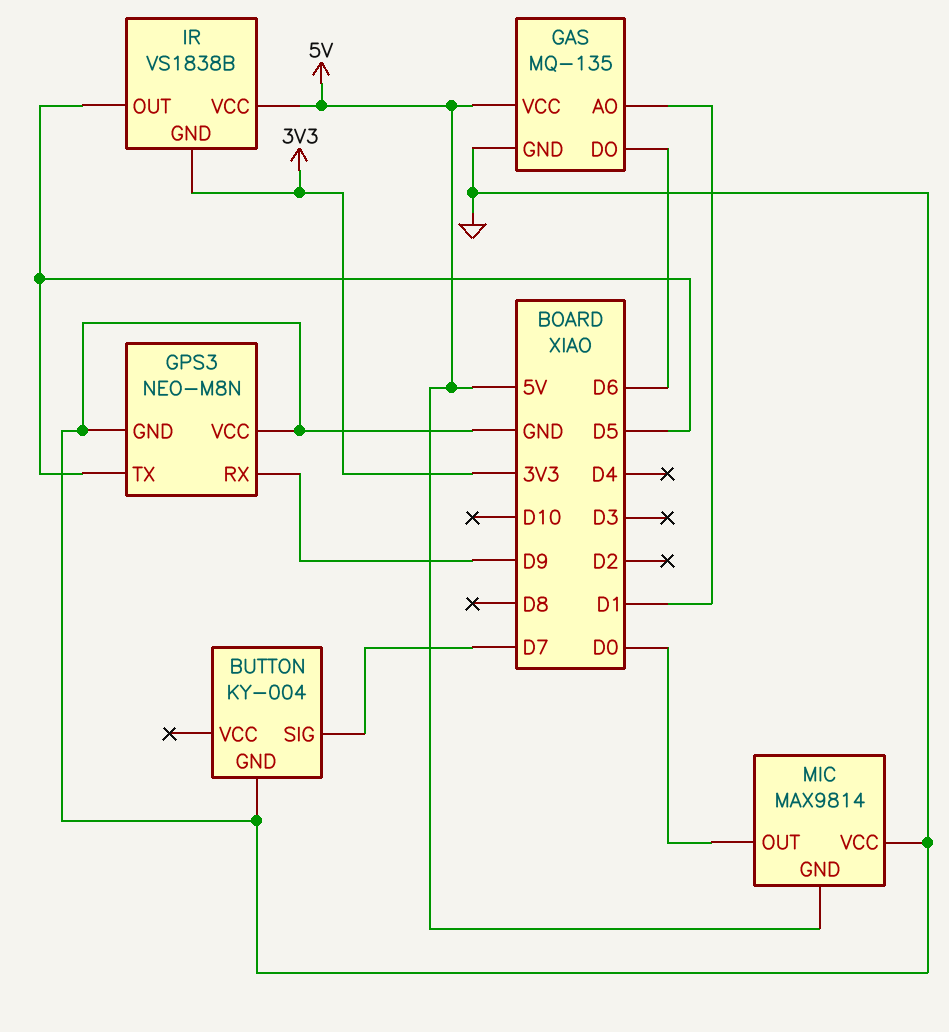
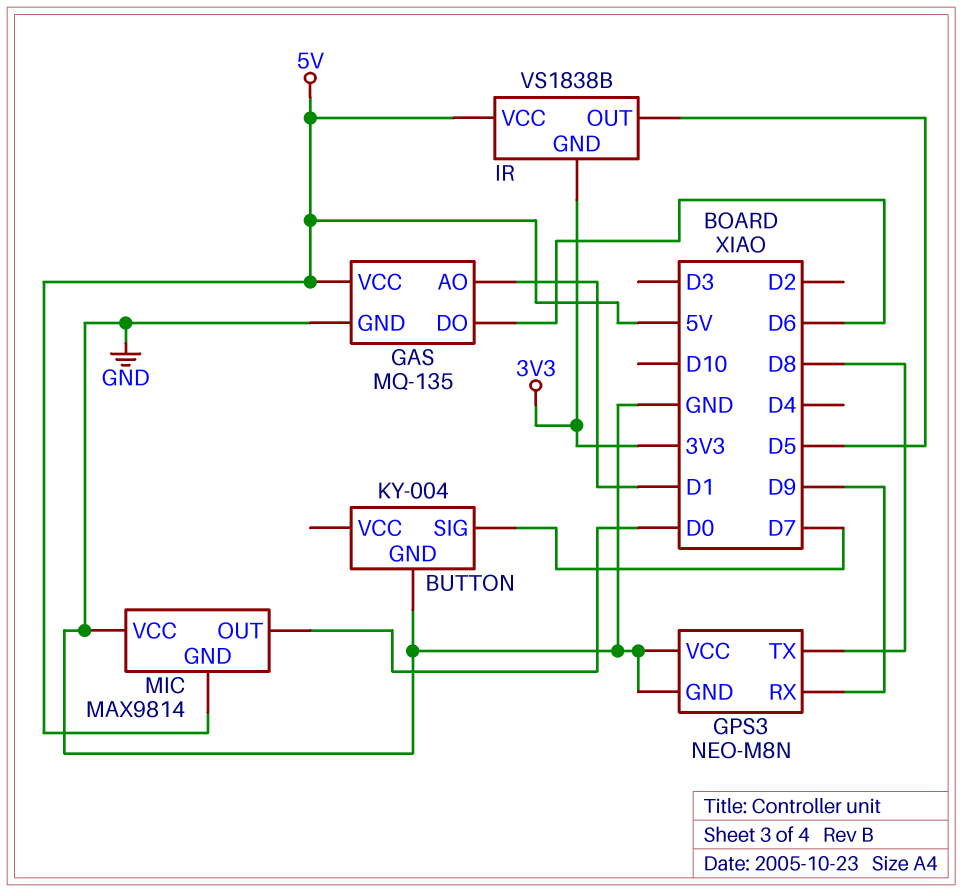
GPS3 pin TX: D5 -> D8

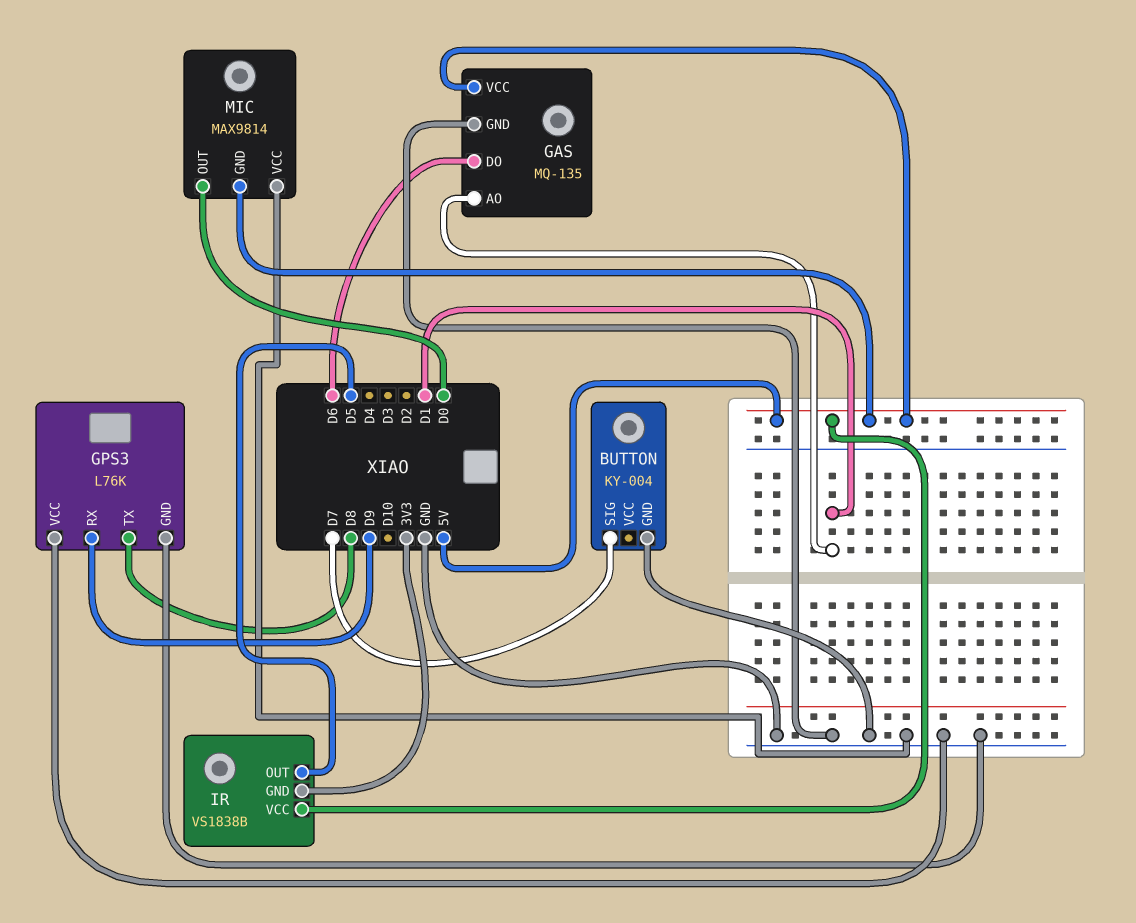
GPS3: NEO-M8N -> L76K

